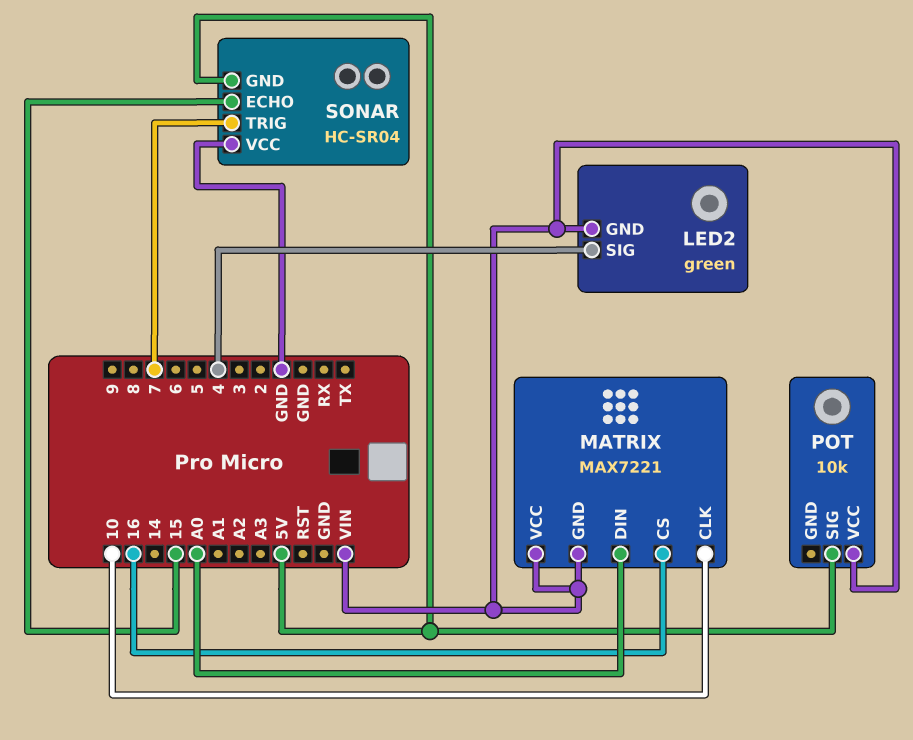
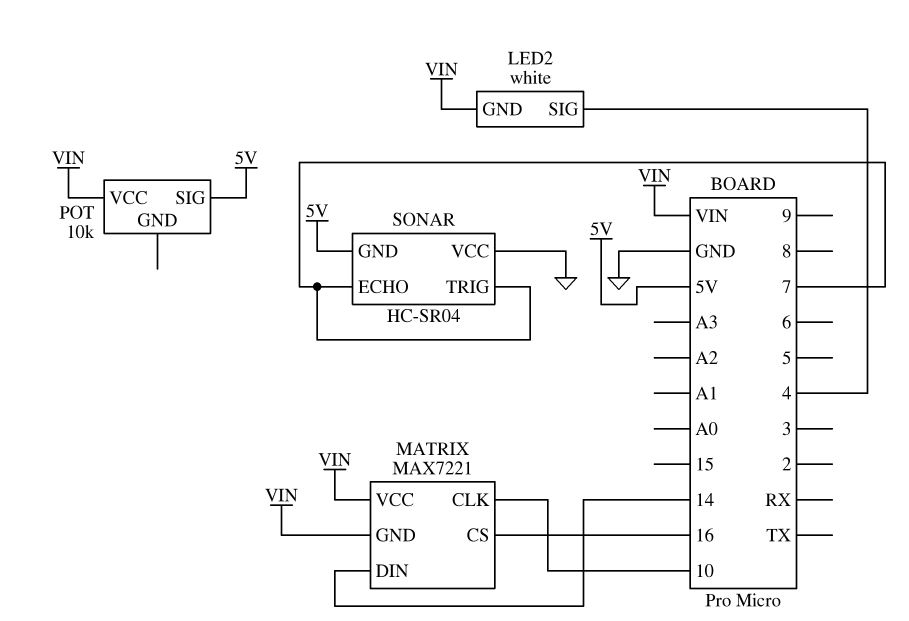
LED2: green -> white
MATRIX pin DIN: A0 -> 14
SONAR pin ECHO: 15 -> 7

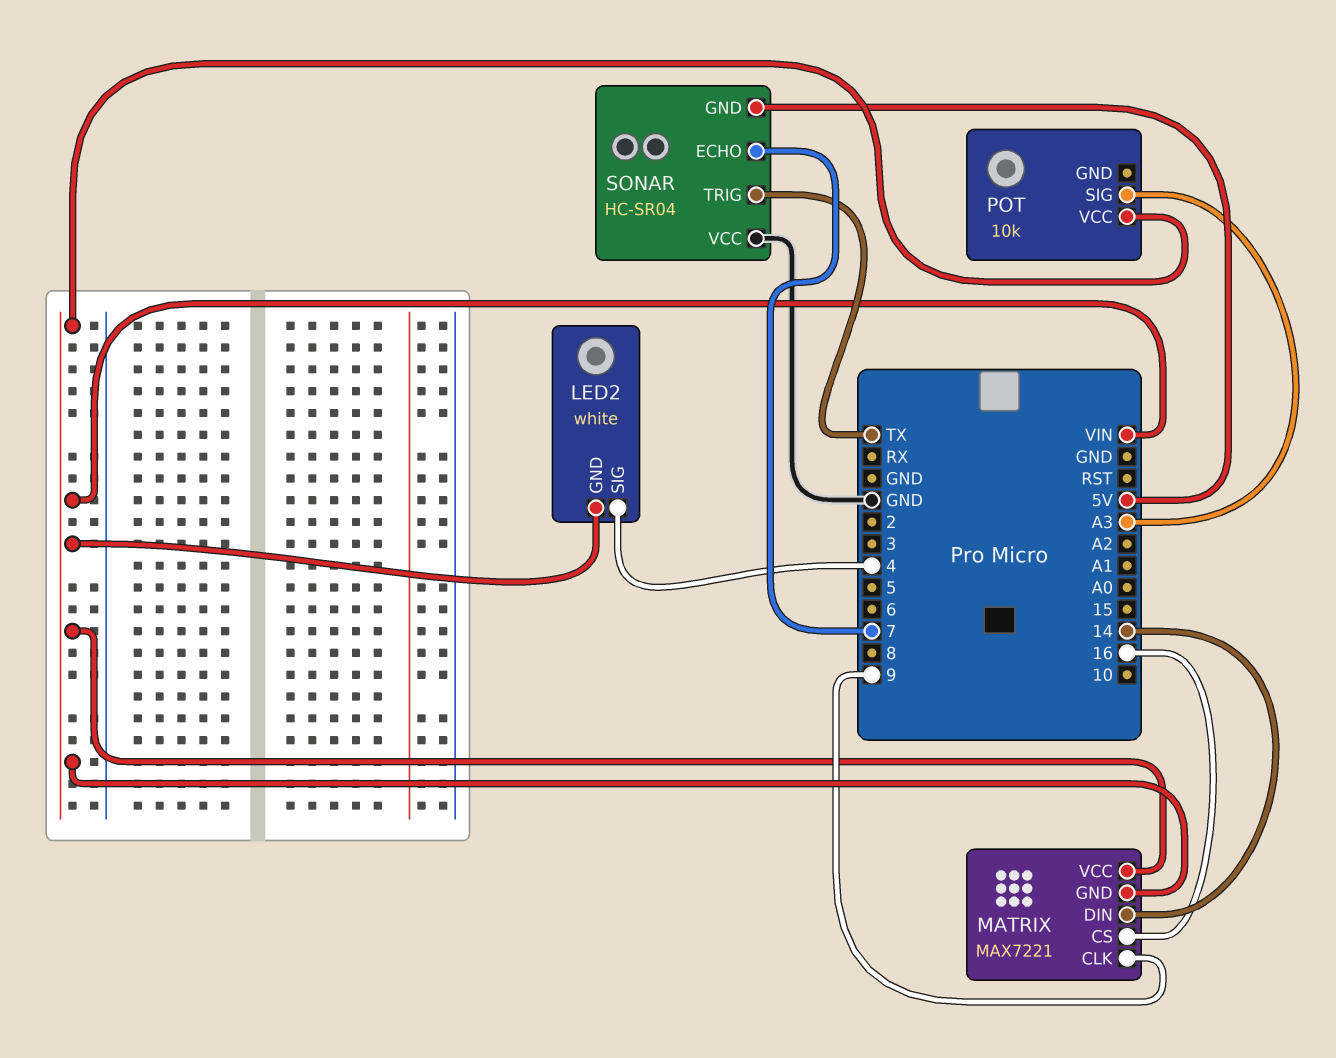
MATRIX pin CLK: 10 -> 9
POT pin SIG: 5V -> A3
SONAR pin TRIG: 7 -> TX

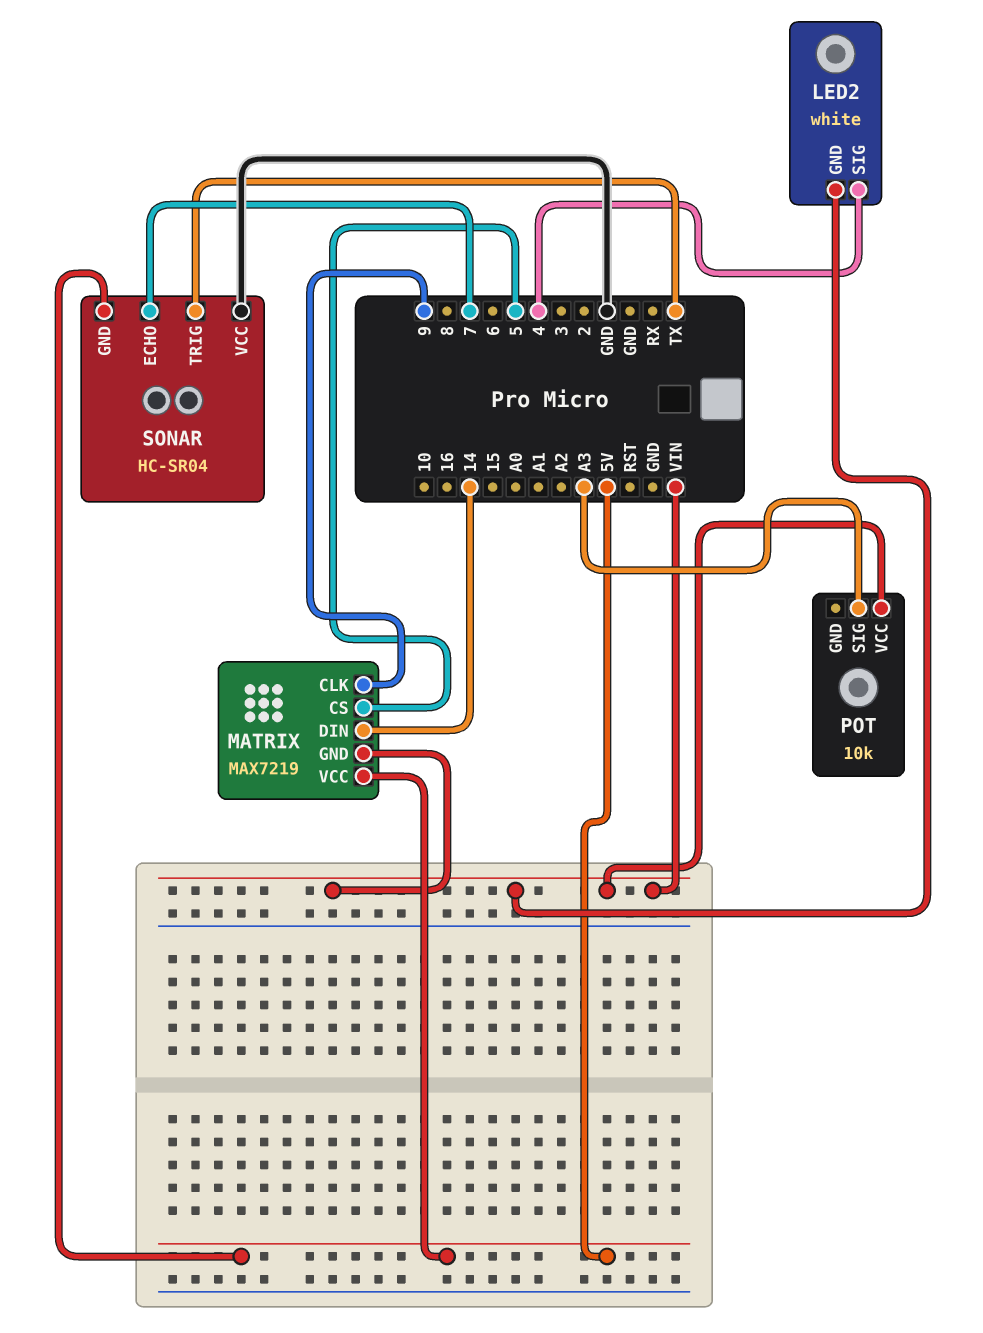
MATRIX: MAX7221 -> MAX7219
MATRIX pin CS: 16 -> 5
MATRIX pin VCC: VIN -> 5V

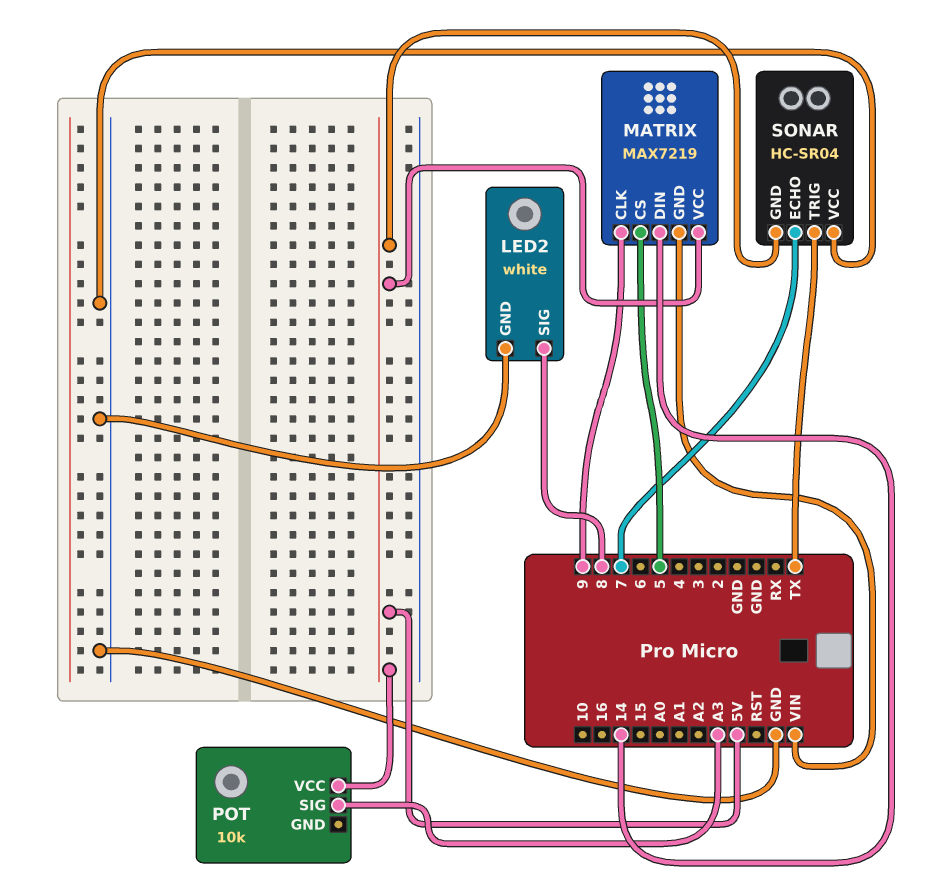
LED2 pin GND: VIN -> GND
LED2 pin SIG: 4 -> 8
POT pin VCC: VIN -> 5V

